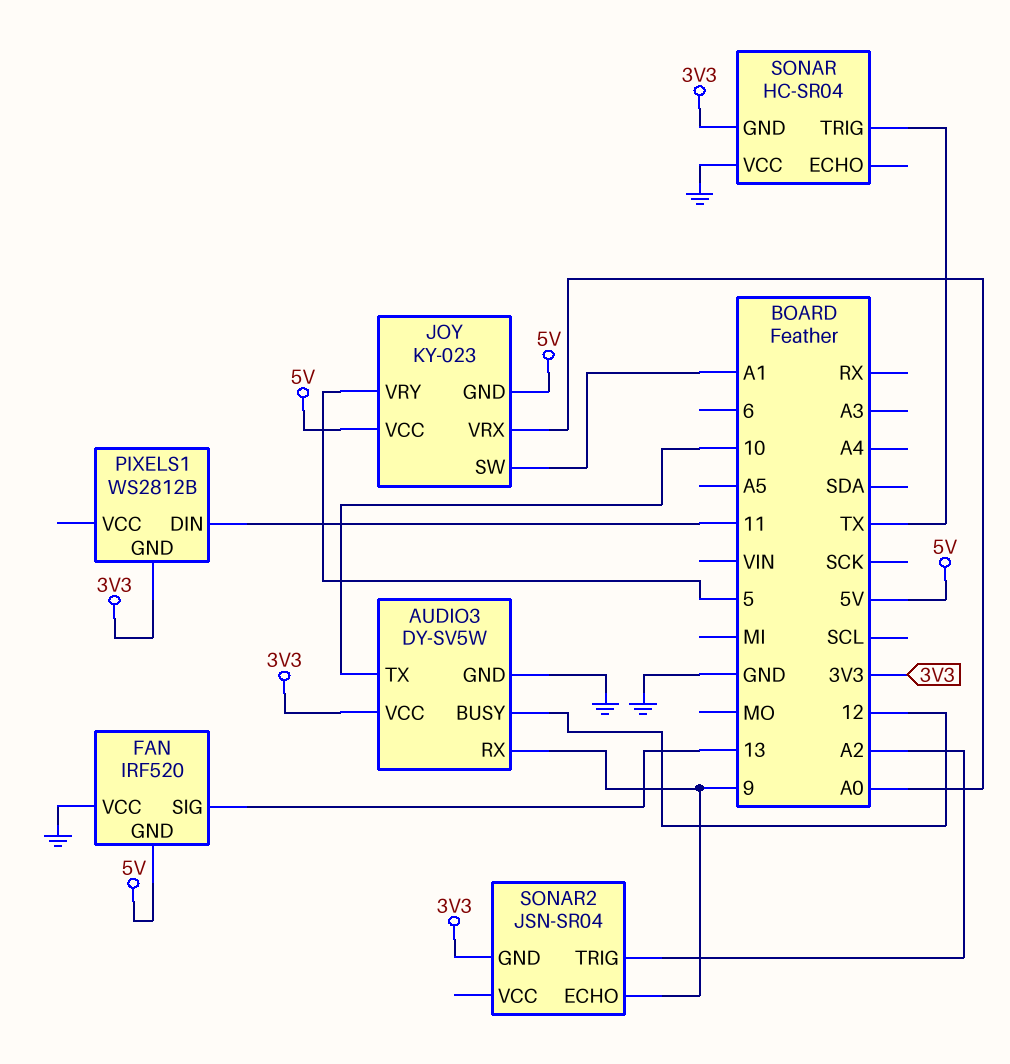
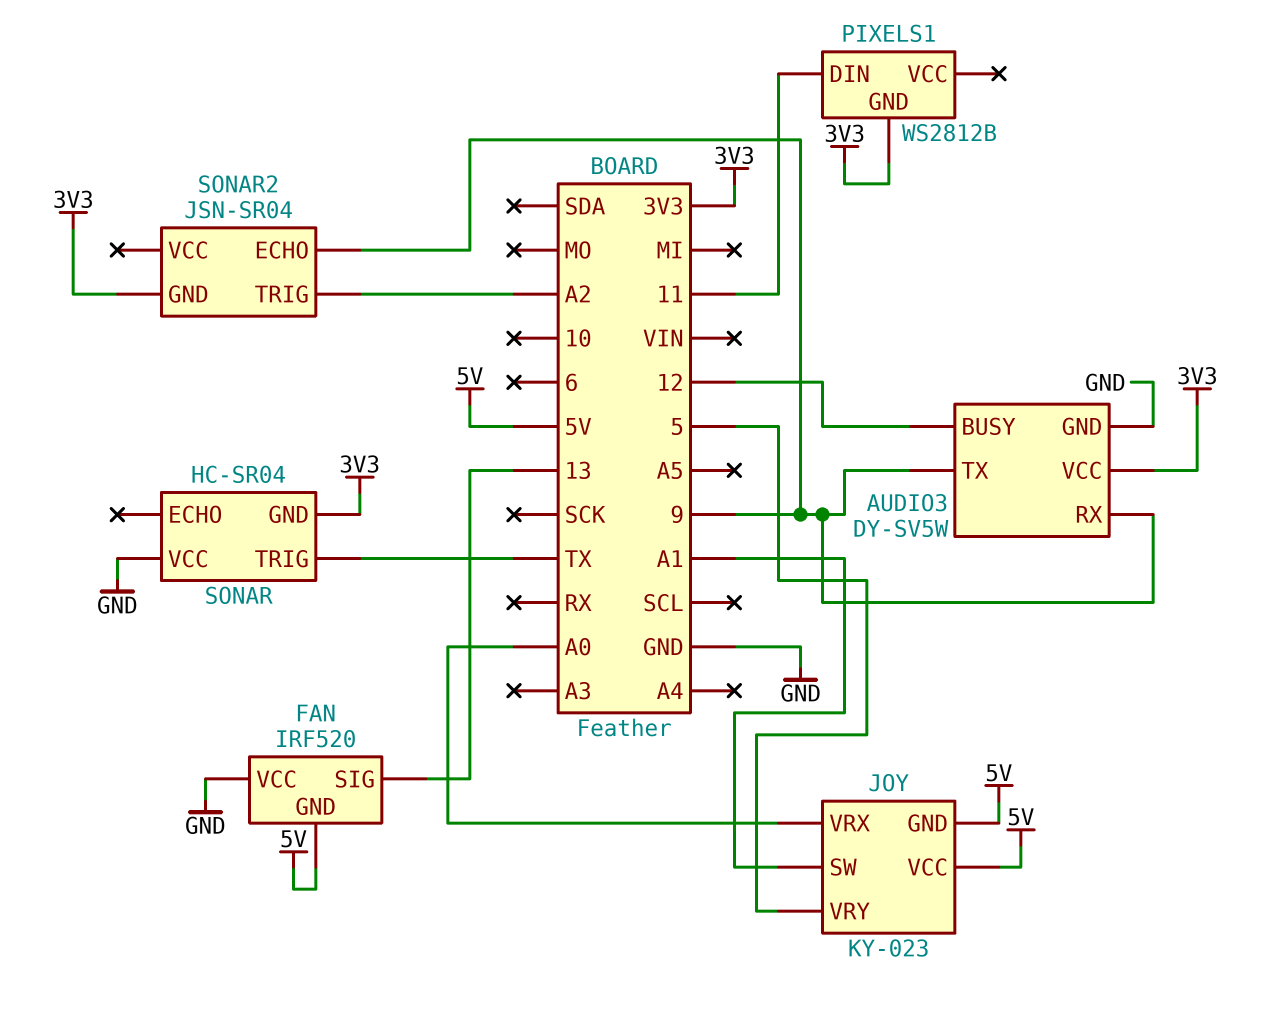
AUDIO3 pin TX: 10 -> 9

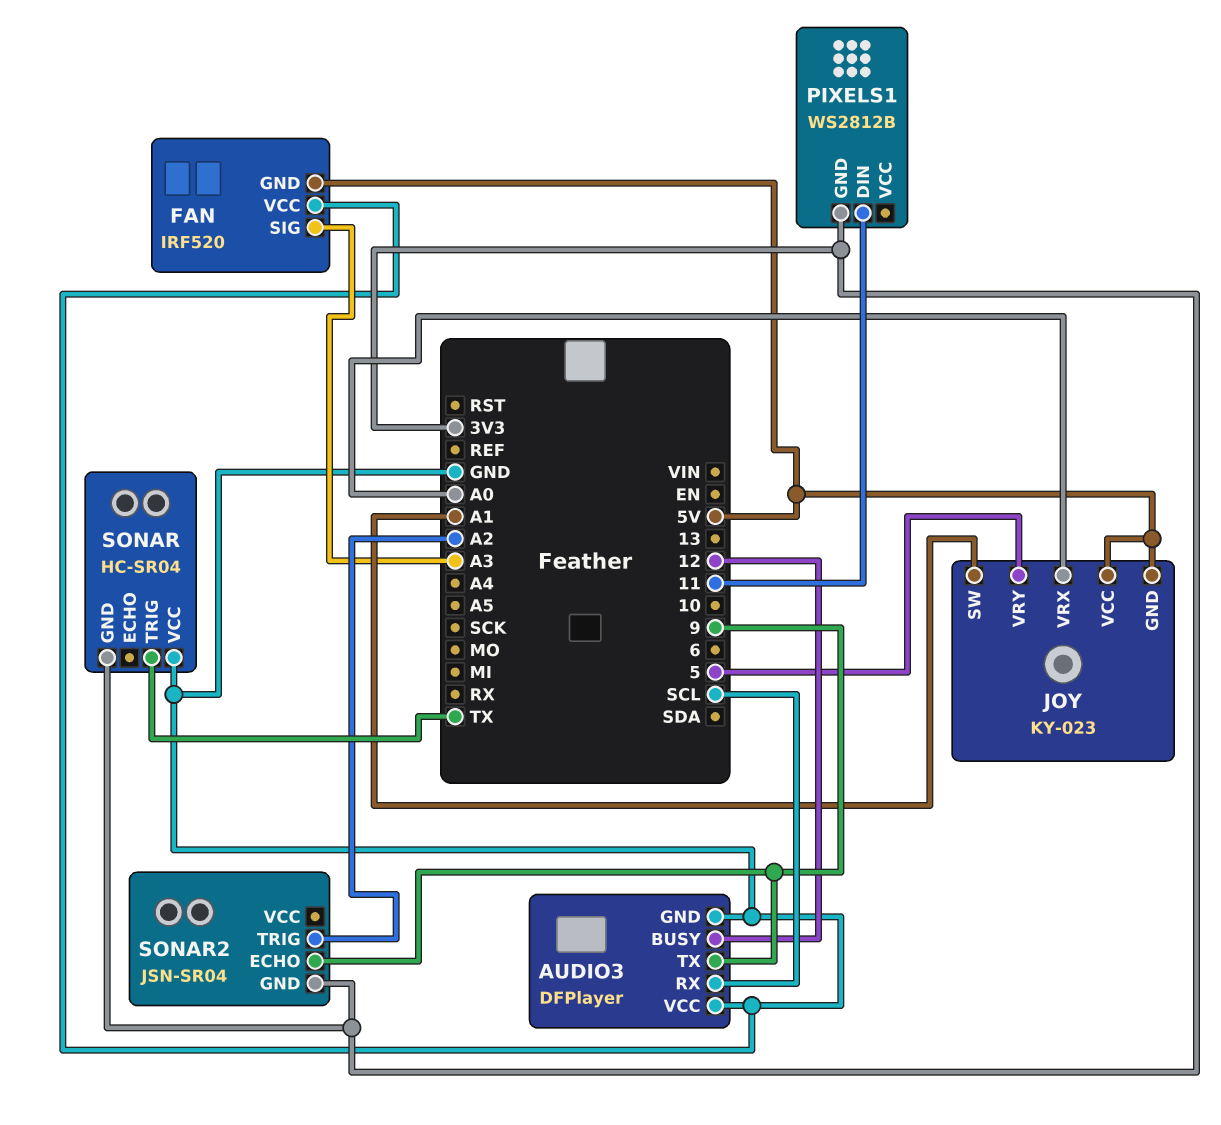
AUDIO3: DY-SV5W -> DFPlayer
AUDIO3 pin RX: 9 -> SCL
AUDIO3 pin VCC: 3V3 -> GND
FAN pin SIG: 13 -> A3

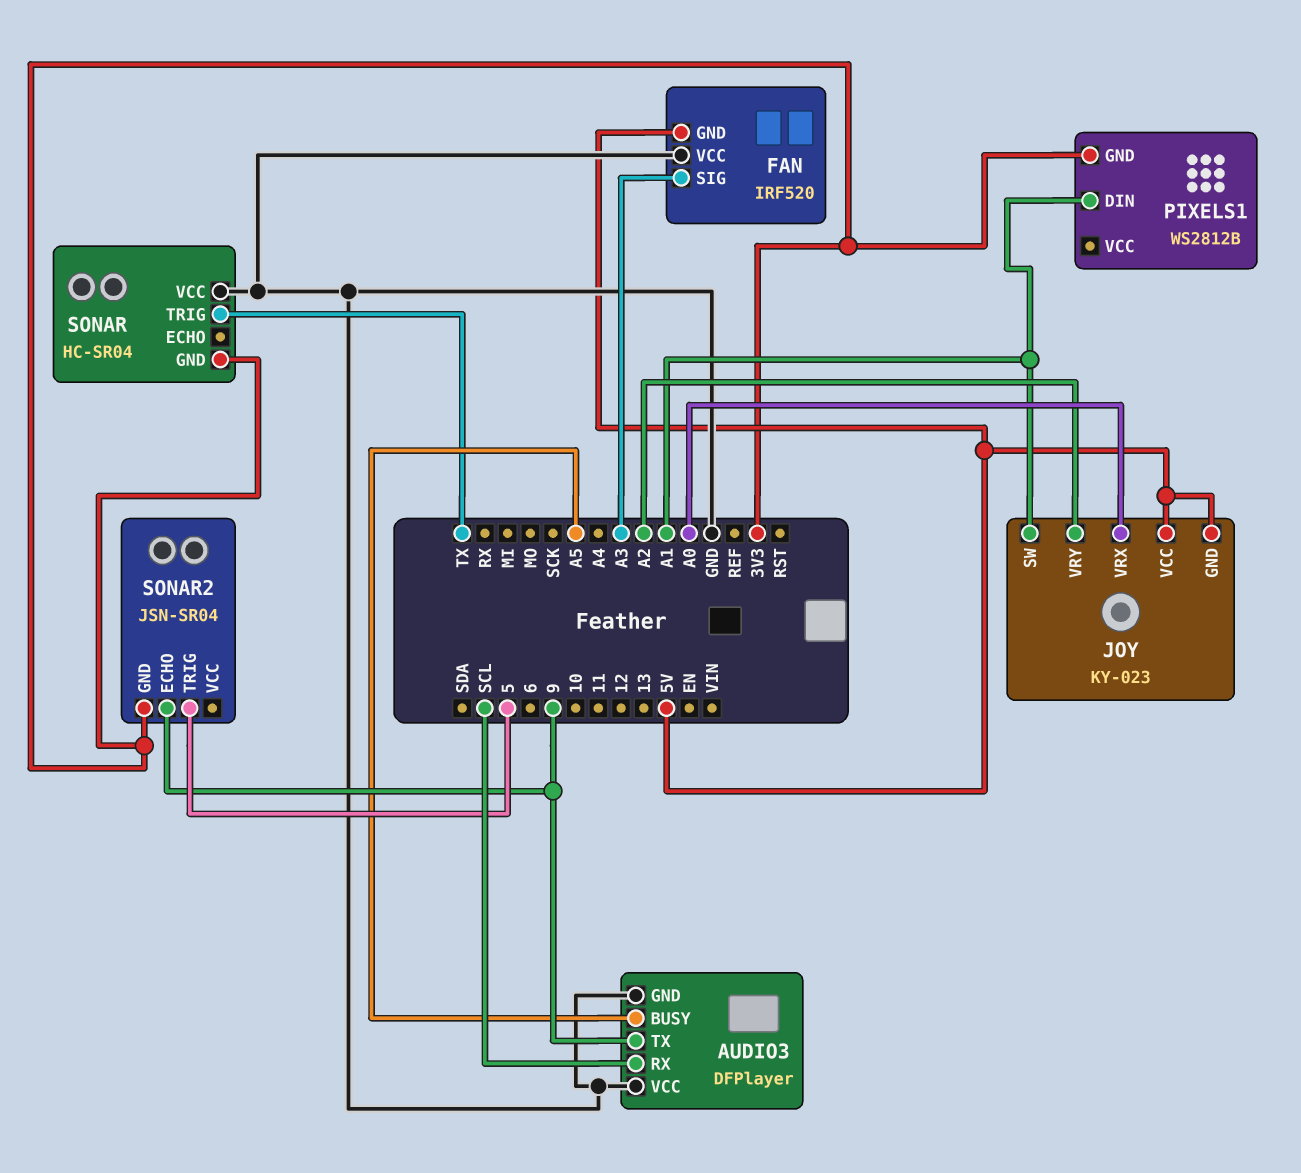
AUDIO3 pin BUSY: 12 -> A5
JOY pin VRY: 5 -> A2
PIXELS1 pin DIN: 11 -> A1
SONAR2 pin TRIG: A2 -> 5

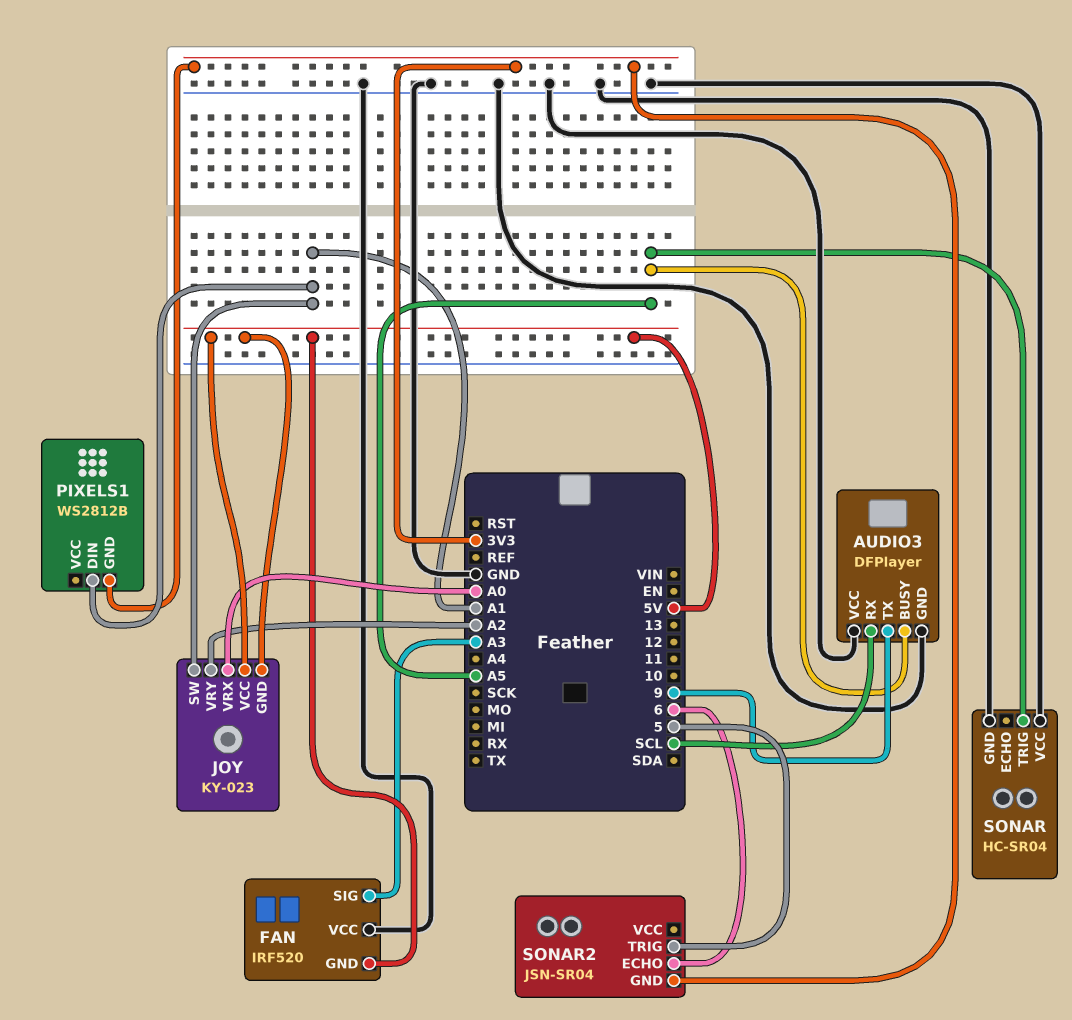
SONAR pin GND: 3V3 -> GND
SONAR pin TRIG: TX -> A5
SONAR2 pin ECHO: 9 -> 6

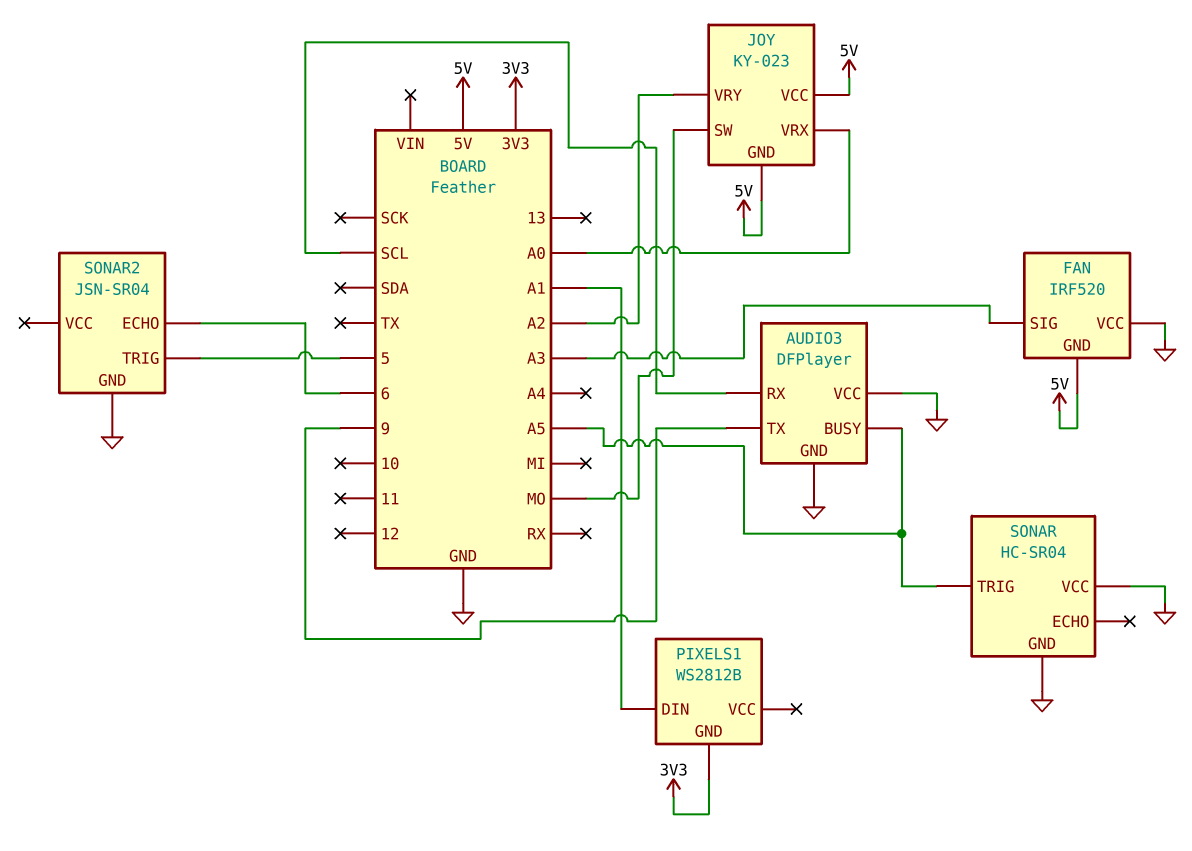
JOY pin SW: A1 -> MO
SONAR2 pin GND: 3V3 -> GND

